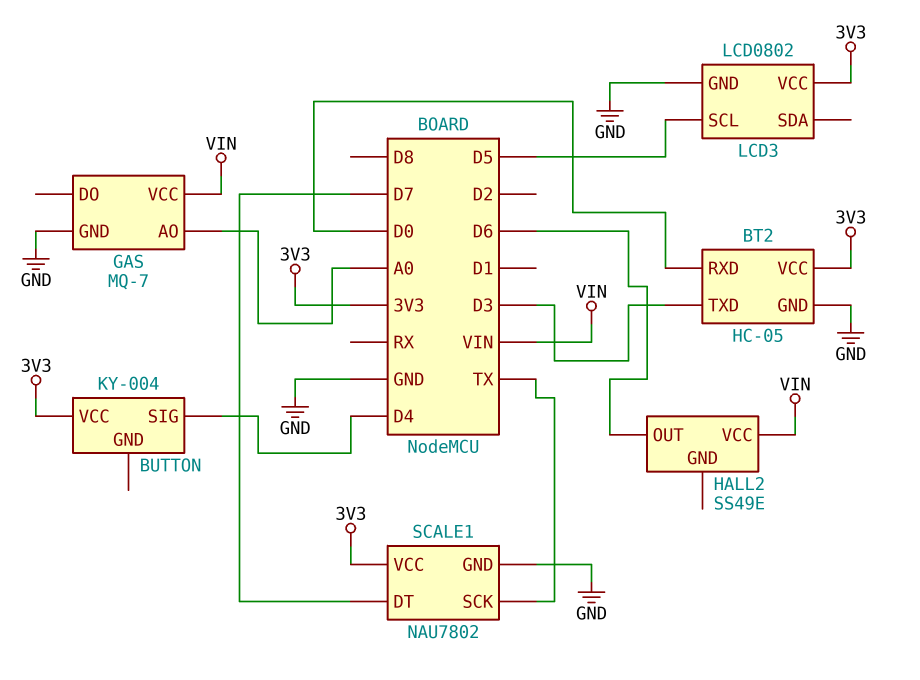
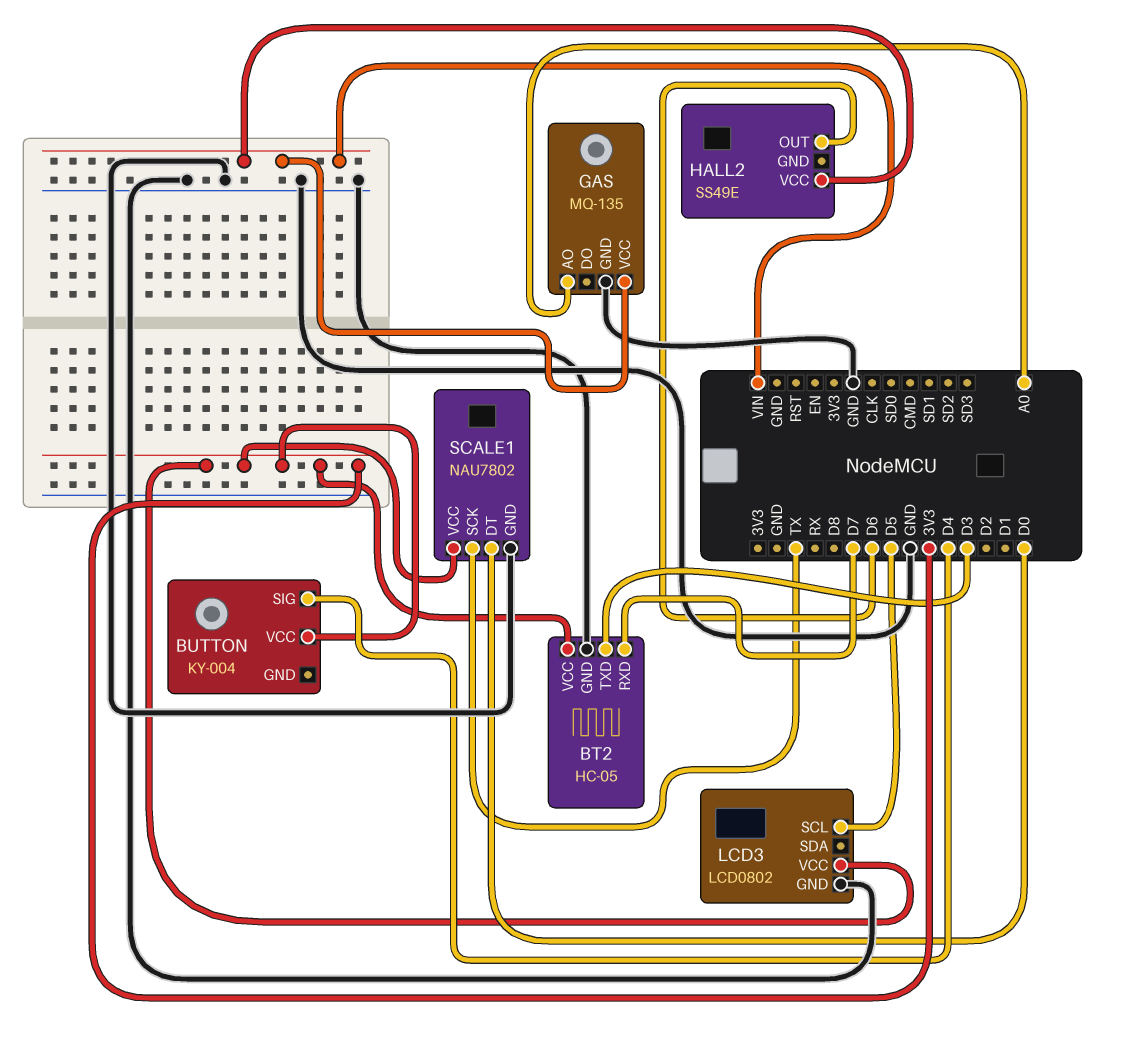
BT2 pin RXD: D0 -> D7
GAS: MQ-7 -> MQ-135
SCALE1 pin DT: D7 -> D0

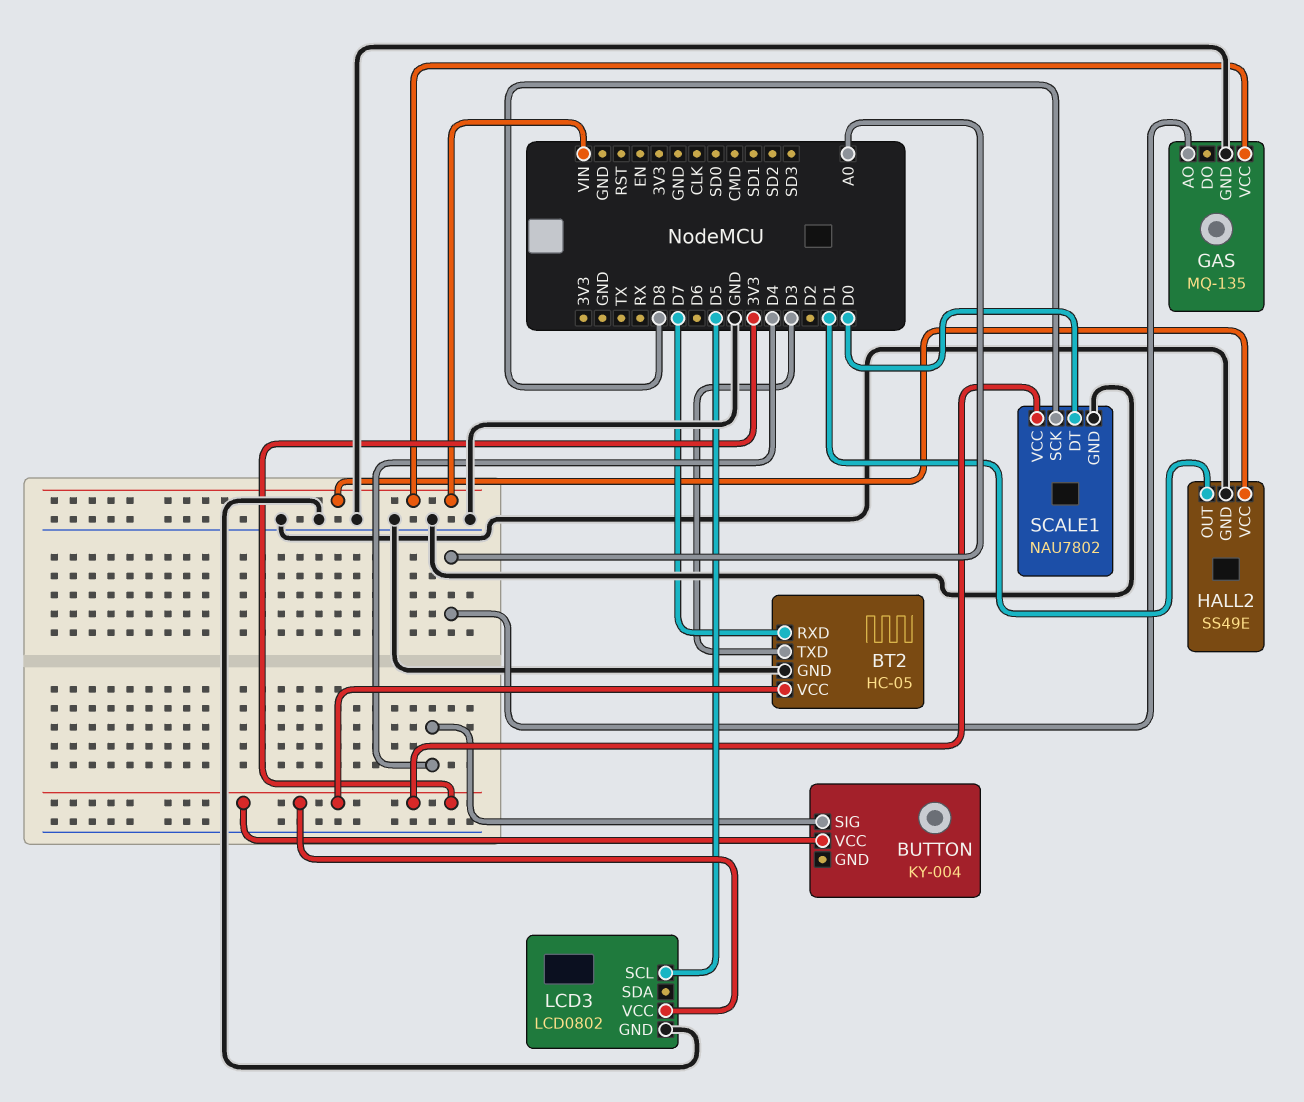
HALL2 pin GND: none -> GND
HALL2 pin OUT: D6 -> D1
SCALE1 pin SCK: TX -> D8

